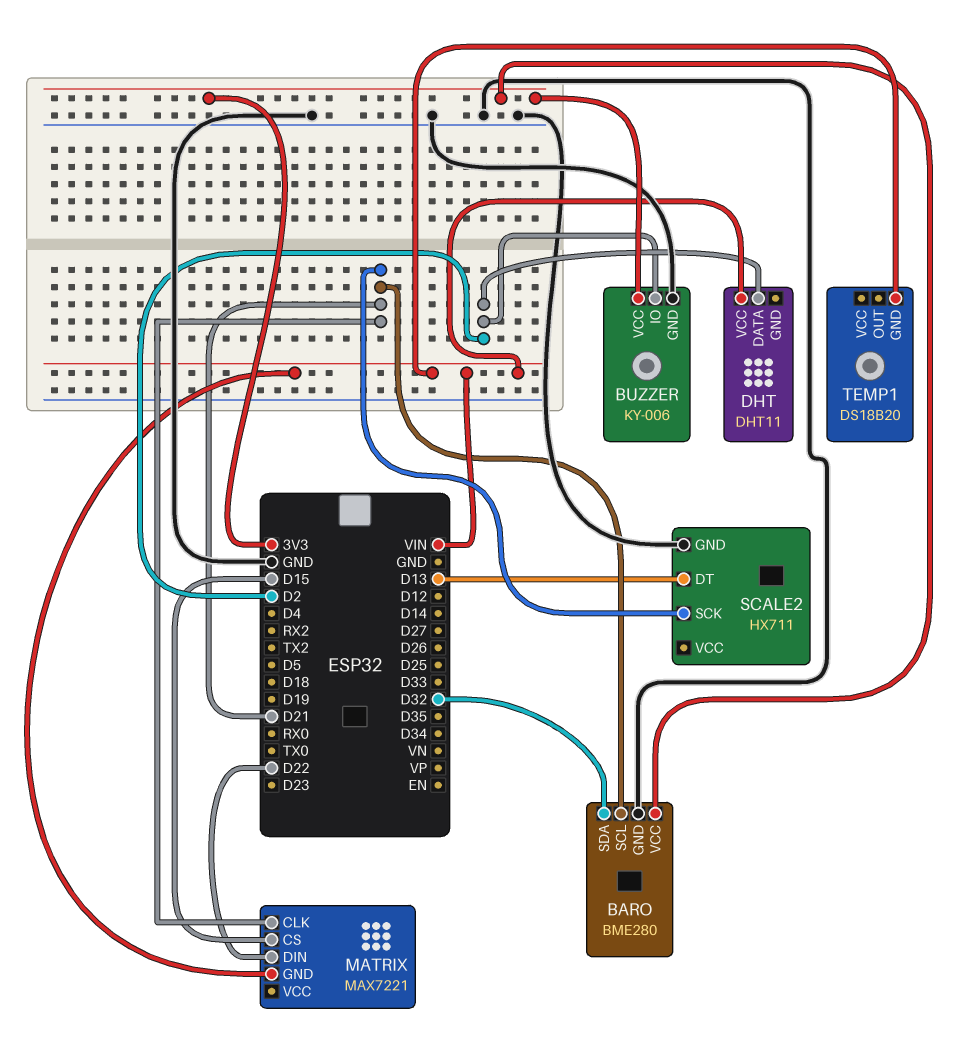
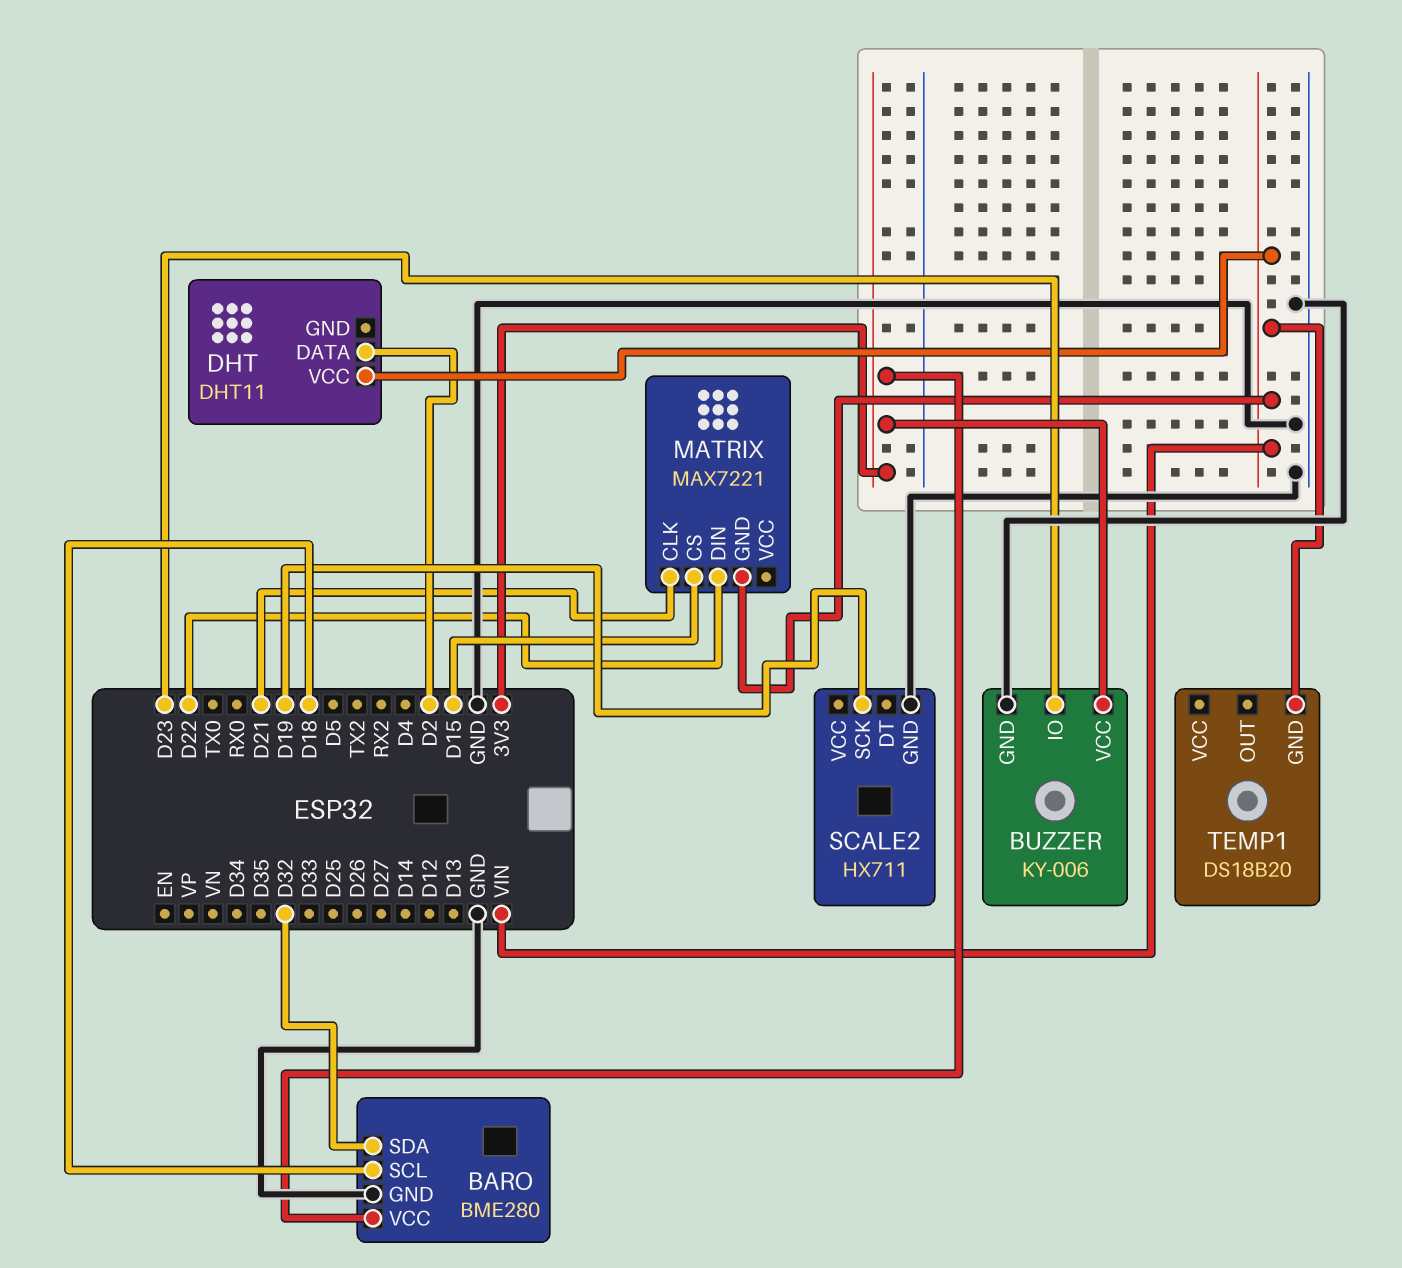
BARO pin SCL: D21 -> D18
BUZZER pin IO: D2 -> D23
SCALE2 pin DT: D13 -> none
SCALE2 pin SCK: D21 -> D19

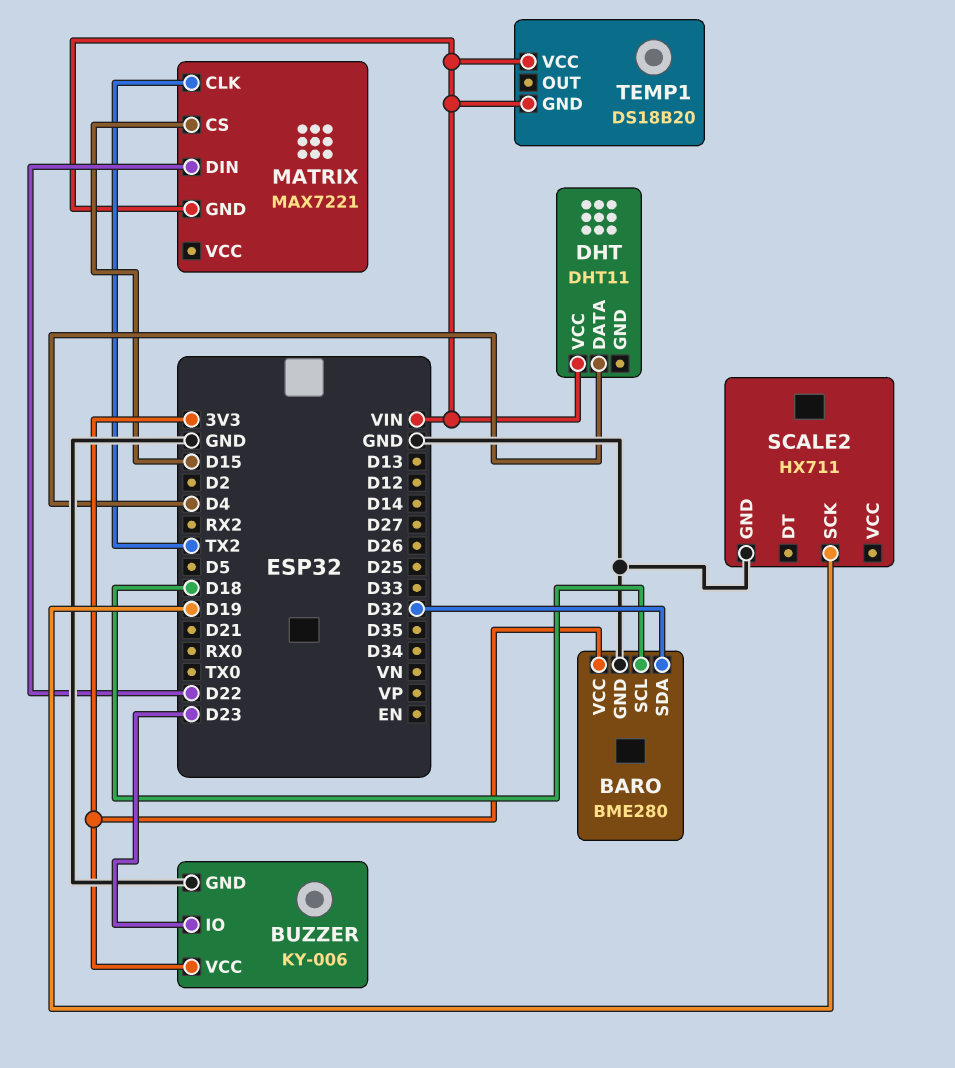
DHT pin DATA: D2 -> D4
MATRIX pin CLK: D21 -> TX2
TEMP1 pin VCC: none -> VIN

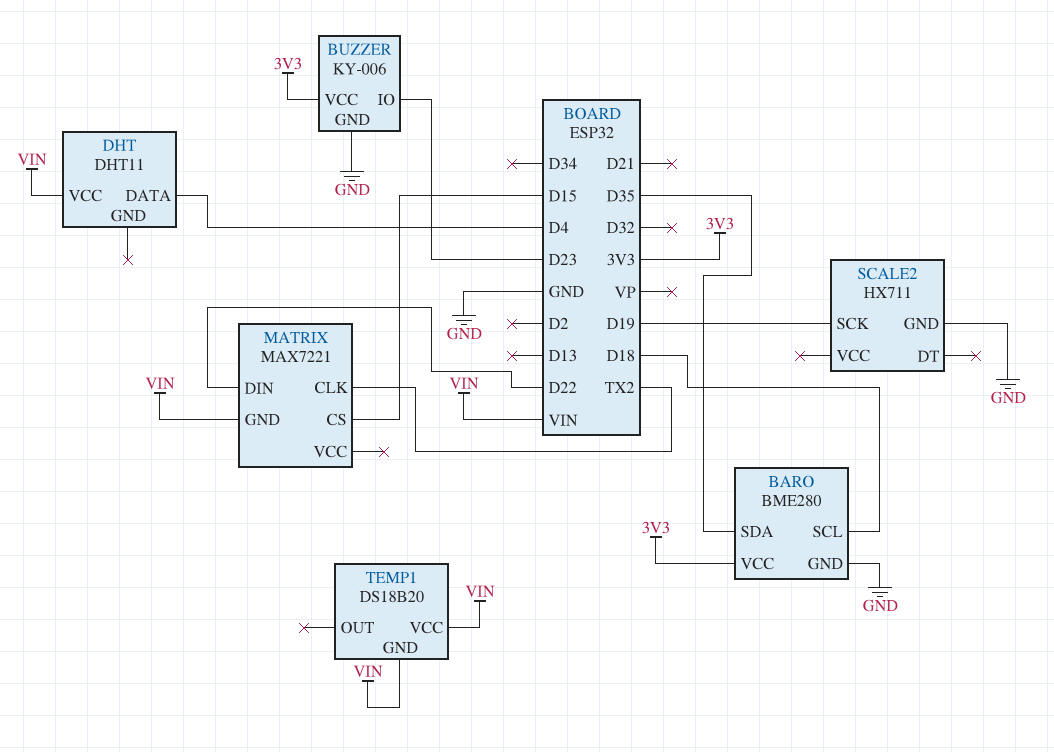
BARO pin SDA: D32 -> D35

